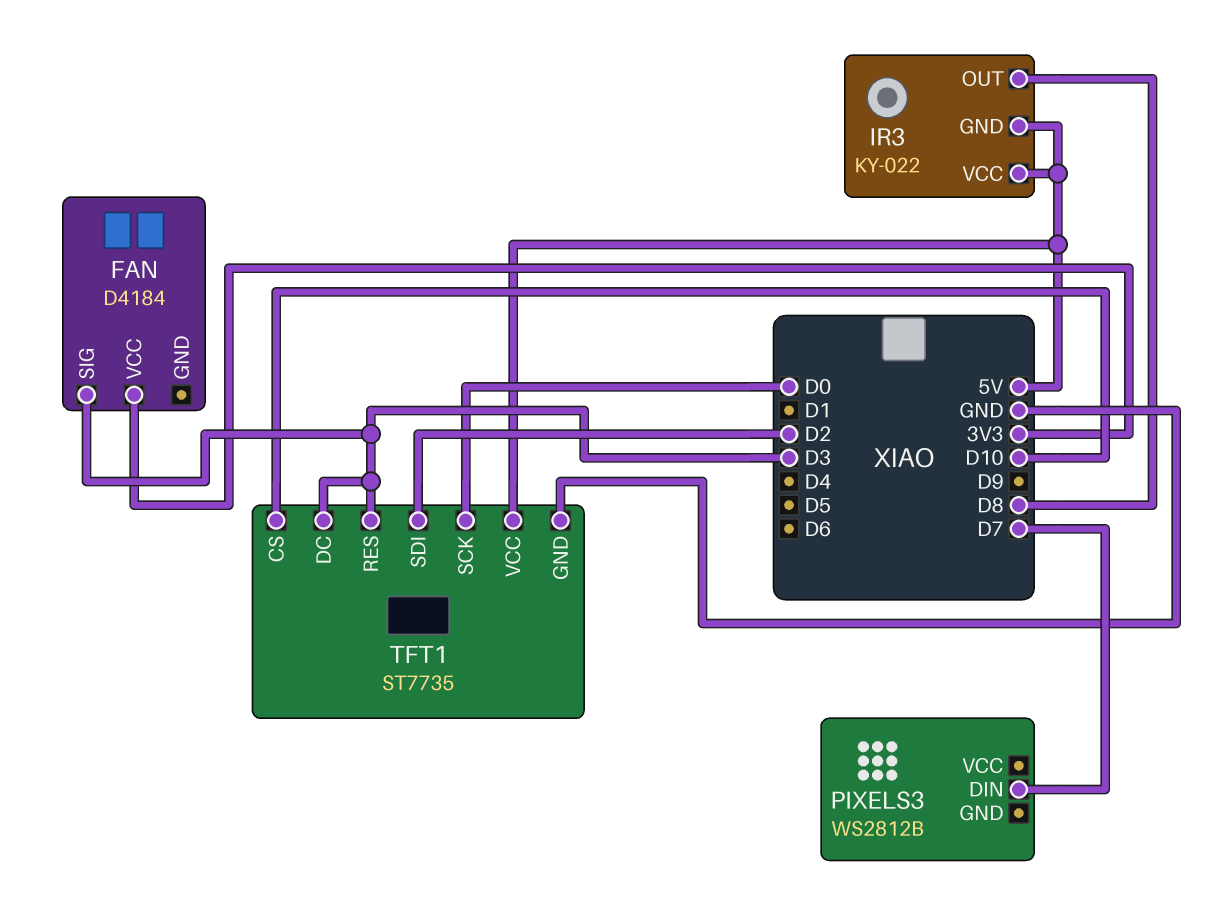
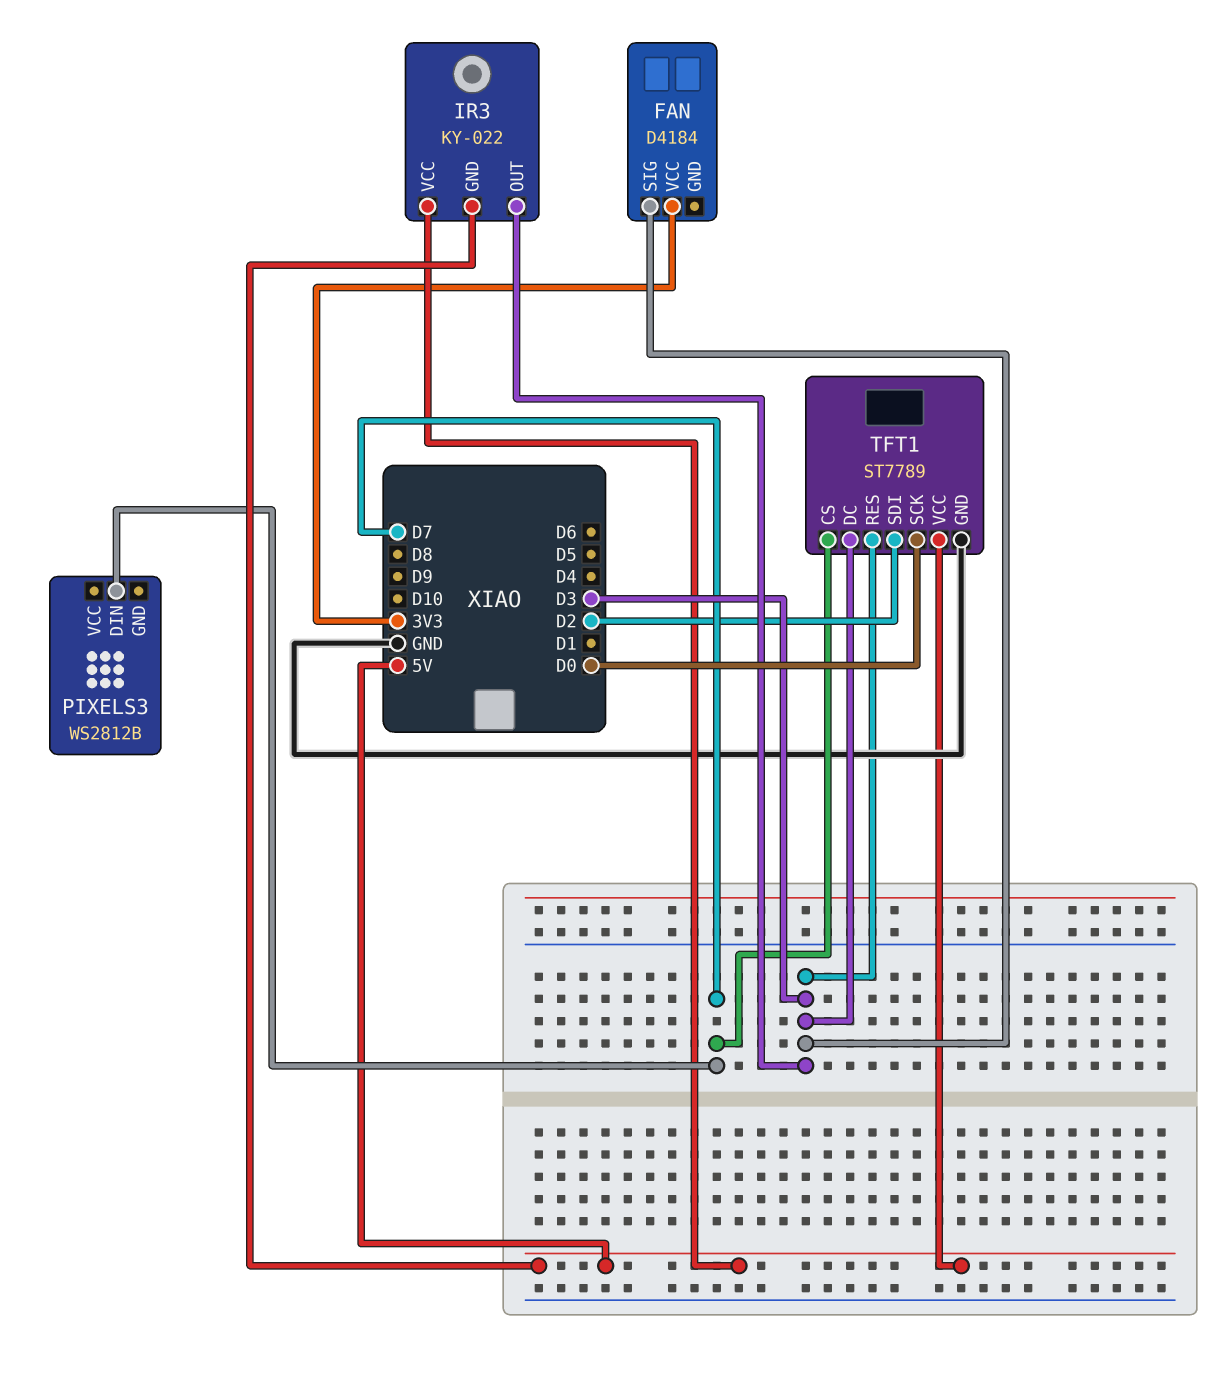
IR3 pin OUT: D8 -> D3
TFT1: ST7735 -> ST7789
TFT1 pin CS: D10 -> D7

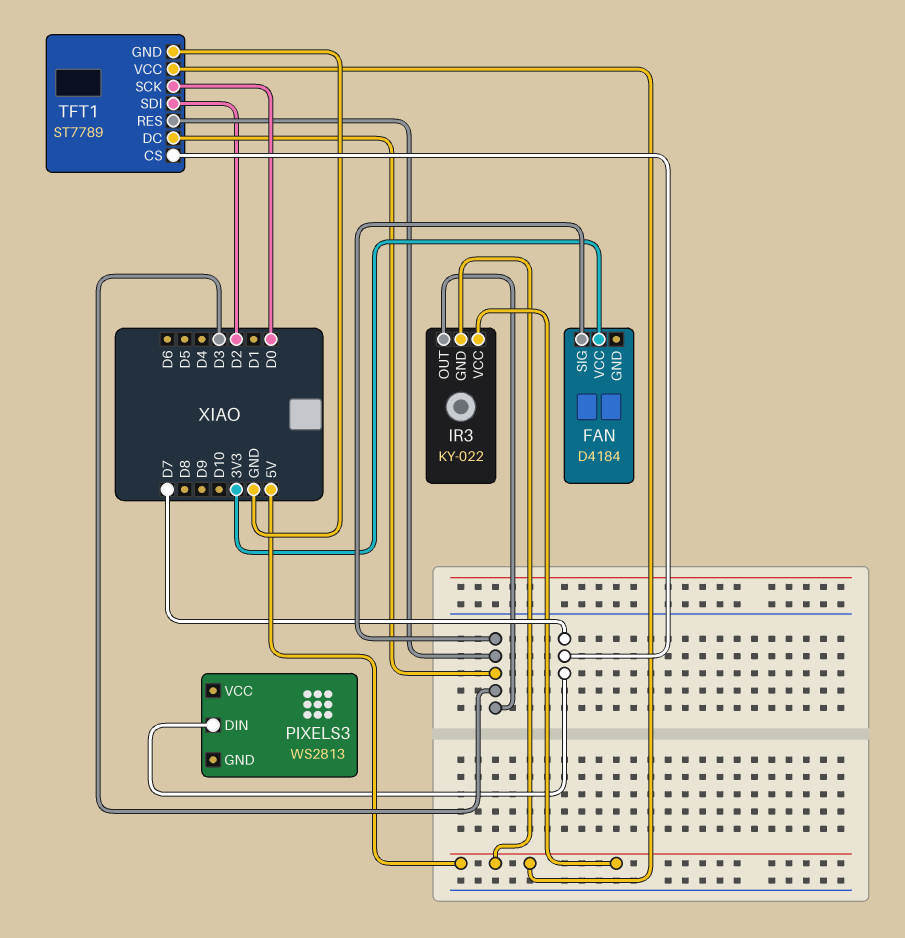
PIXELS3: WS2812B -> WS2813

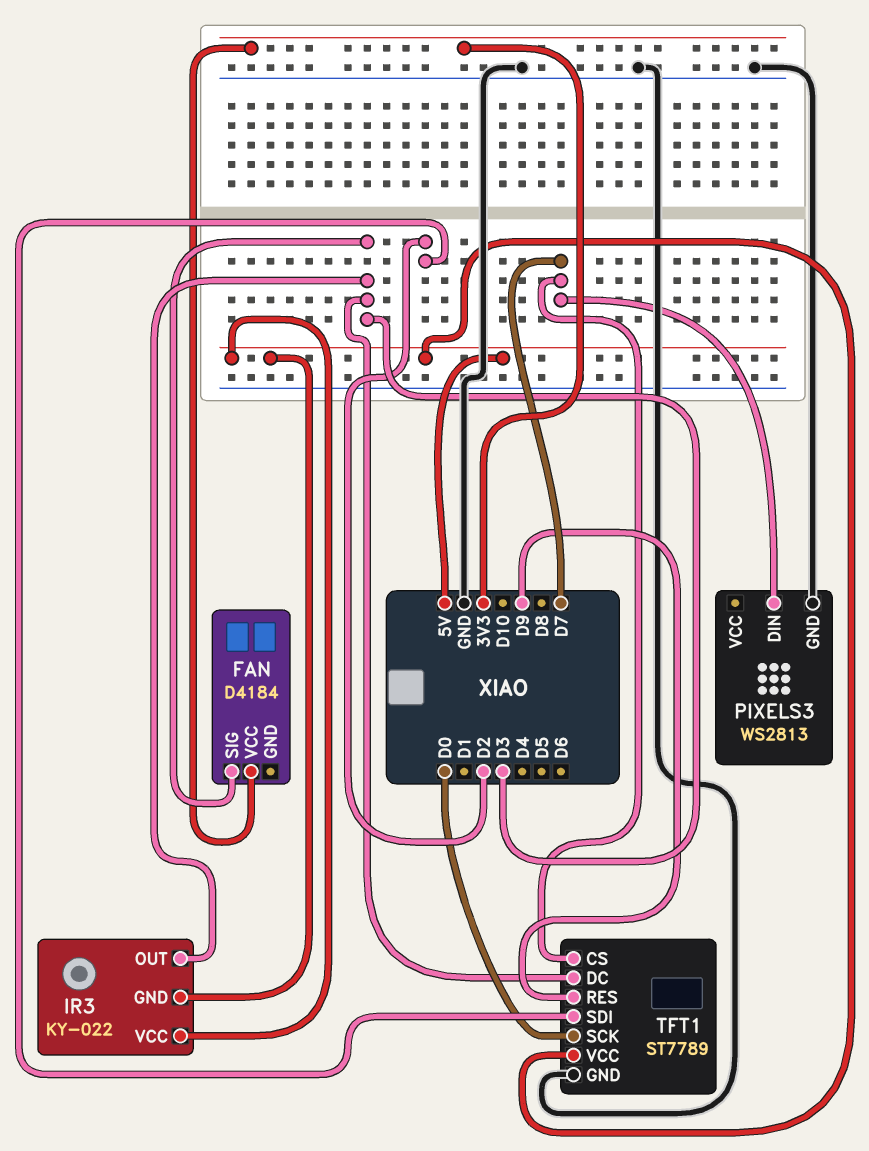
PIXELS3 pin GND: none -> GND
TFT1 pin RES: D3 -> D9

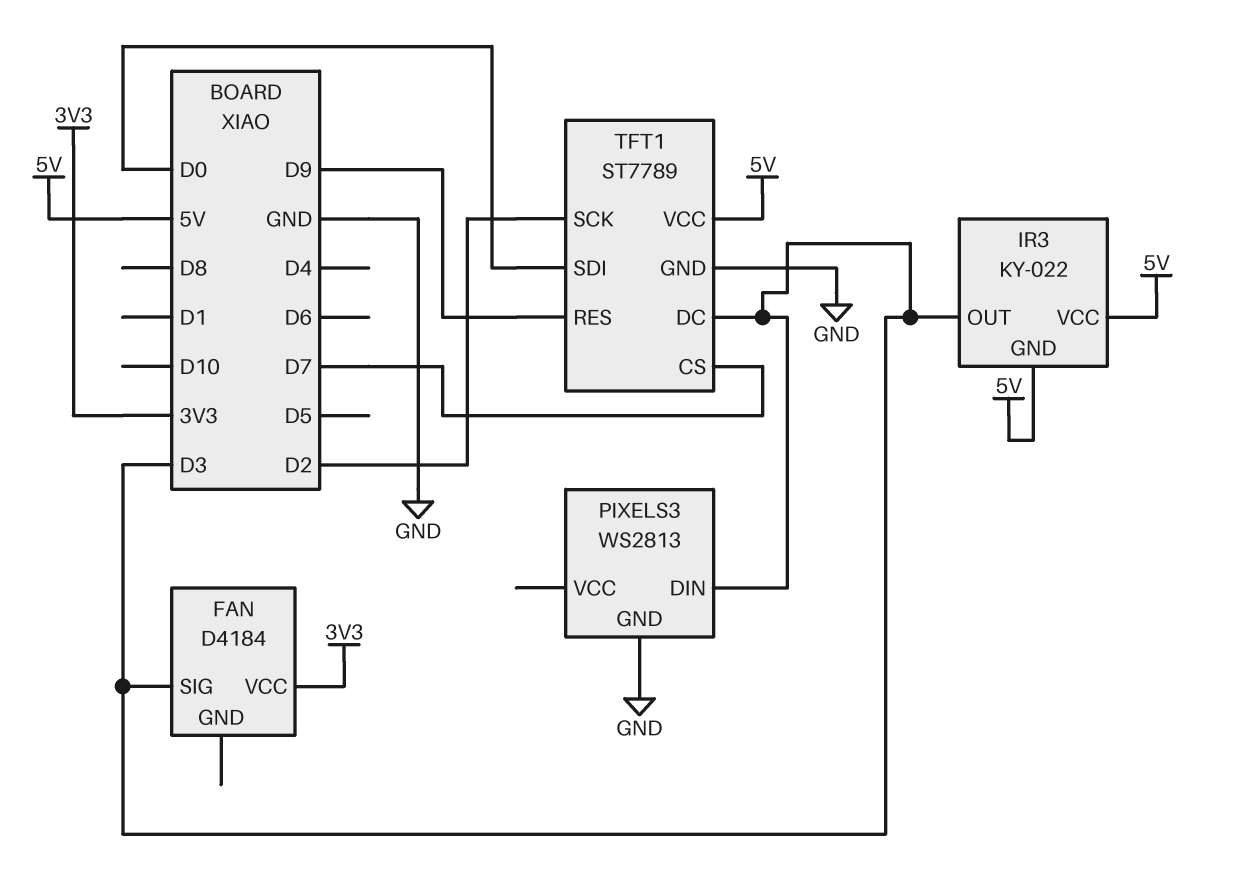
PIXELS3 pin DIN: D7 -> D3
TFT1 pin SCK: D0 -> D2
TFT1 pin SDI: D2 -> D0

